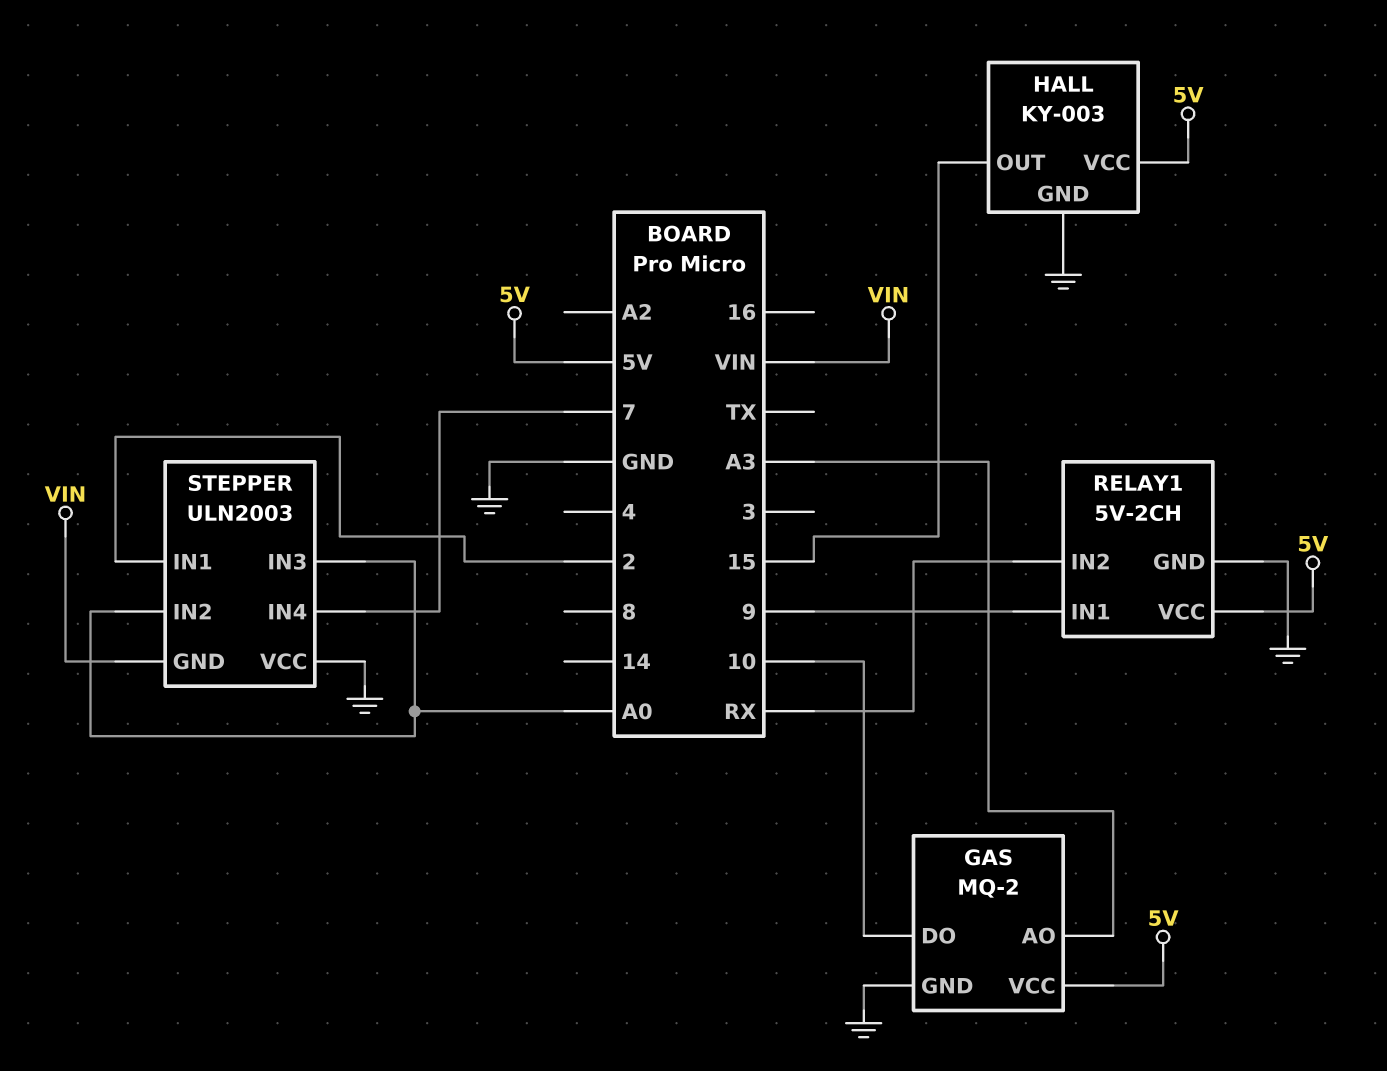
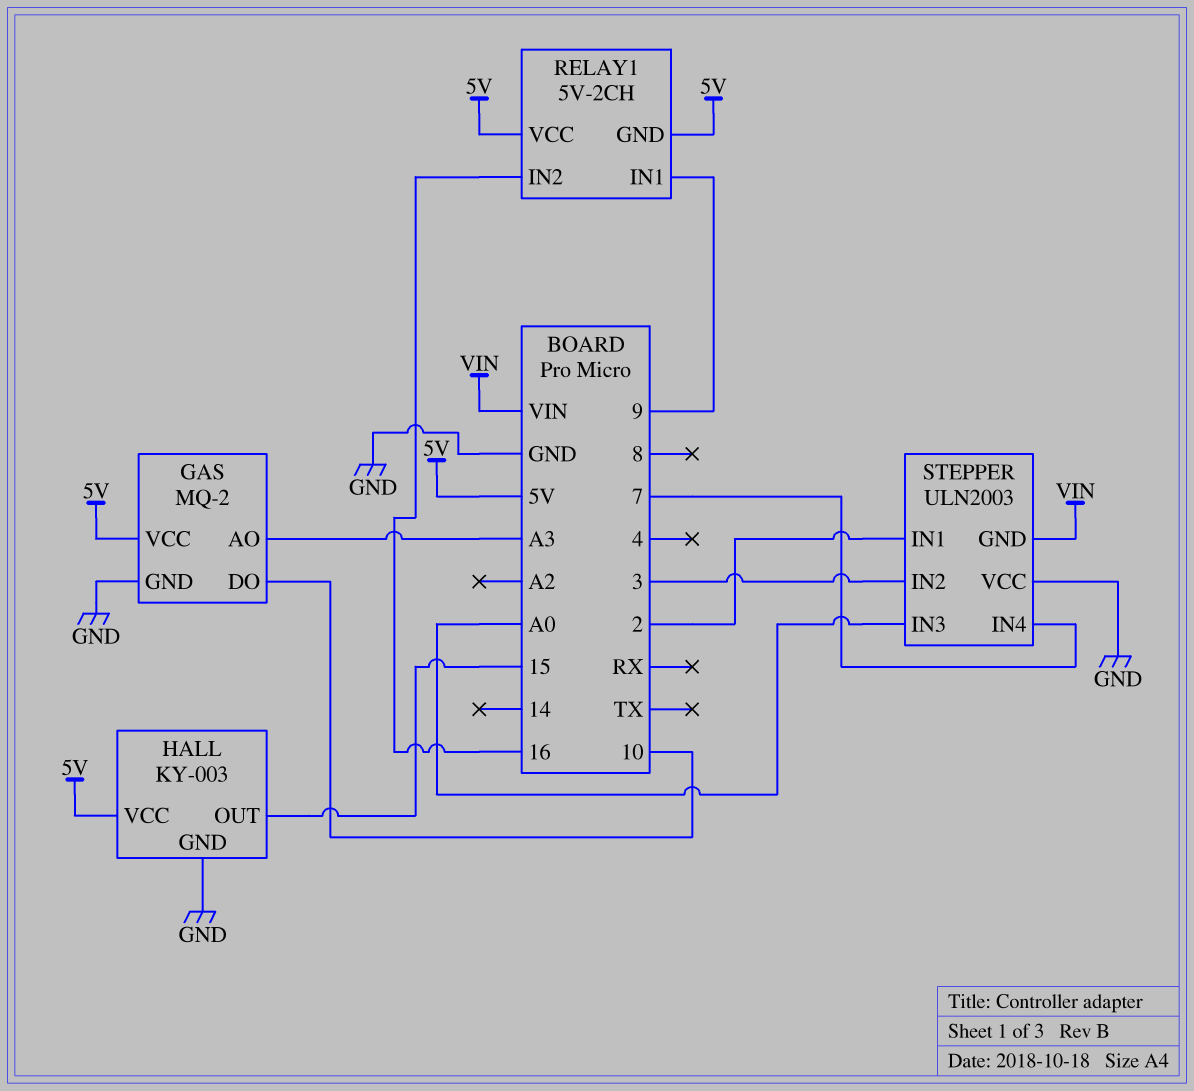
RELAY1 pin GND: GND -> 5V
RELAY1 pin IN2: RX -> 16
STEPPER pin IN2: A0 -> 3

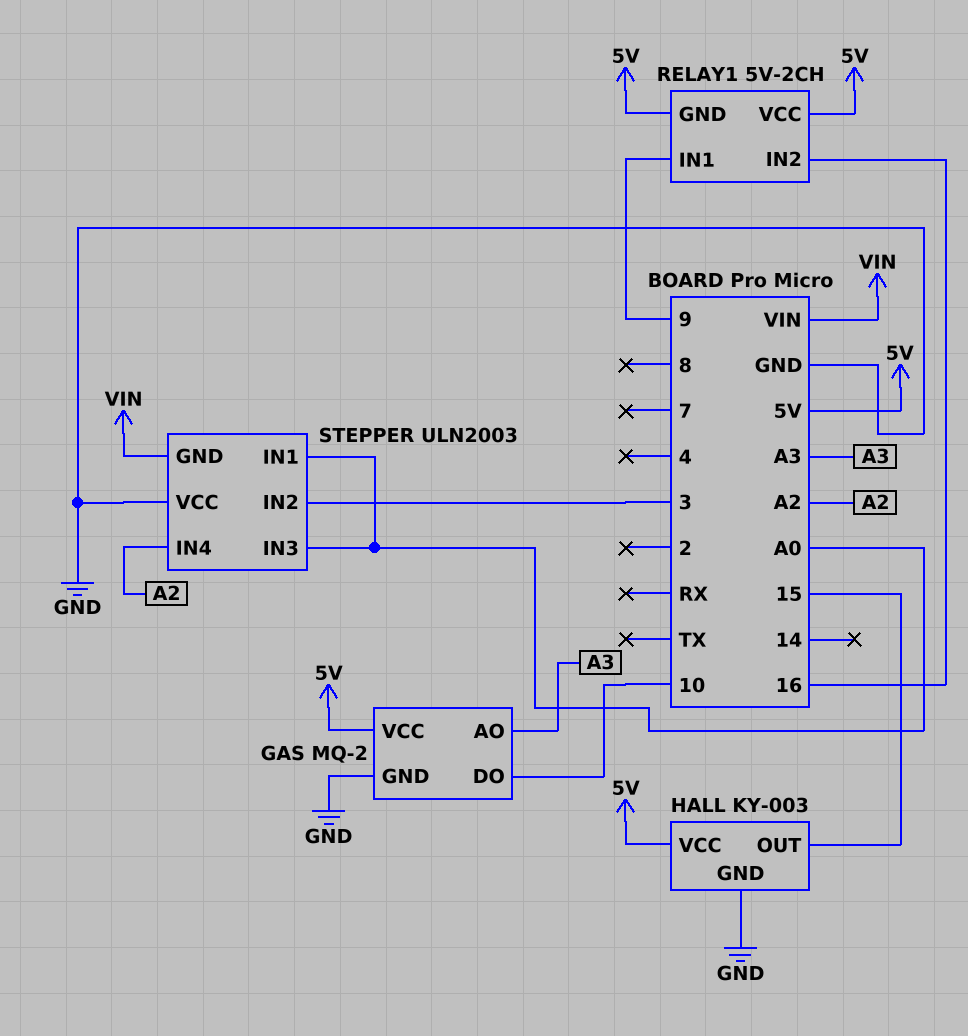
STEPPER pin IN1: 2 -> A0
STEPPER pin IN4: 7 -> A2

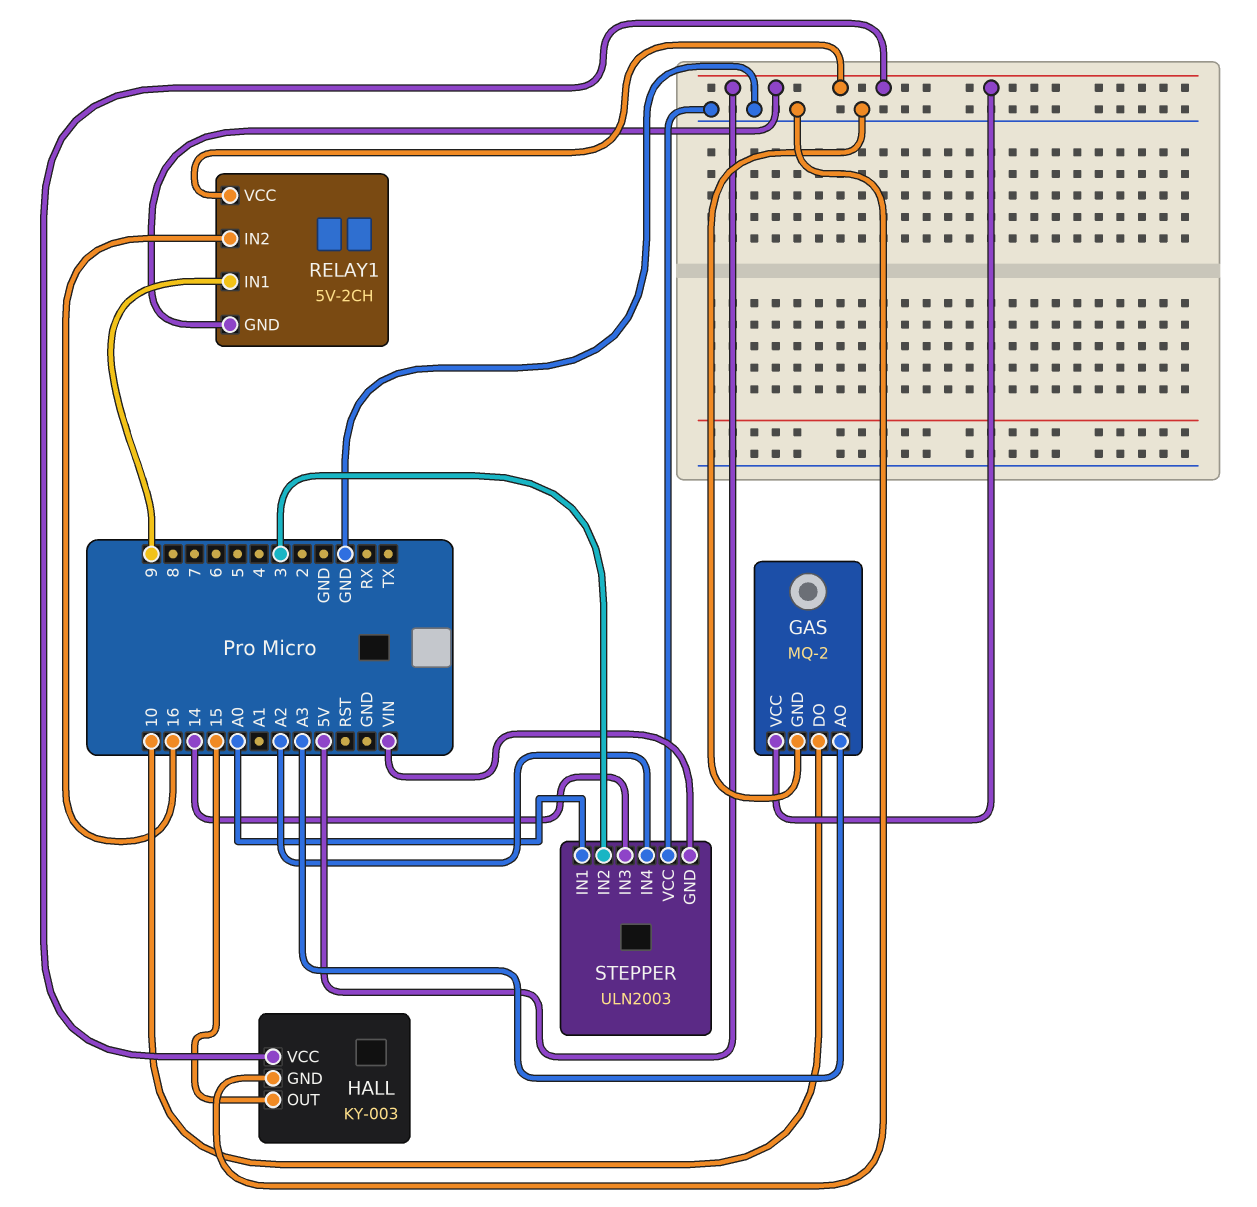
STEPPER pin IN3: A0 -> 14

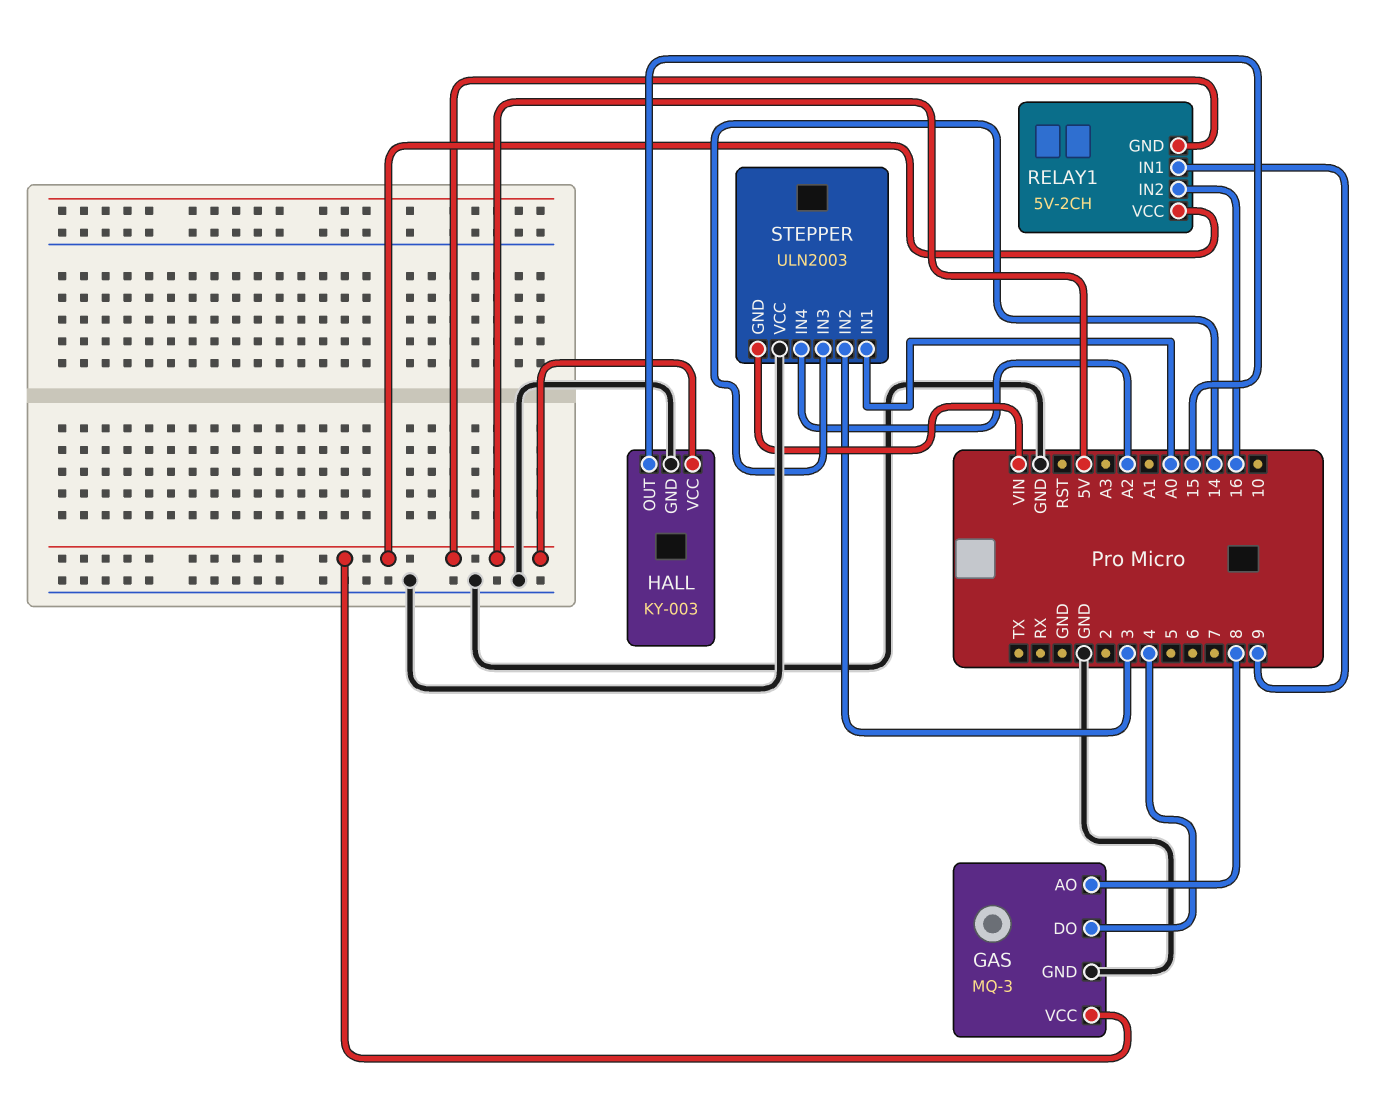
GAS: MQ-2 -> MQ-3
GAS pin AO: A3 -> 8
GAS pin DO: 10 -> 4

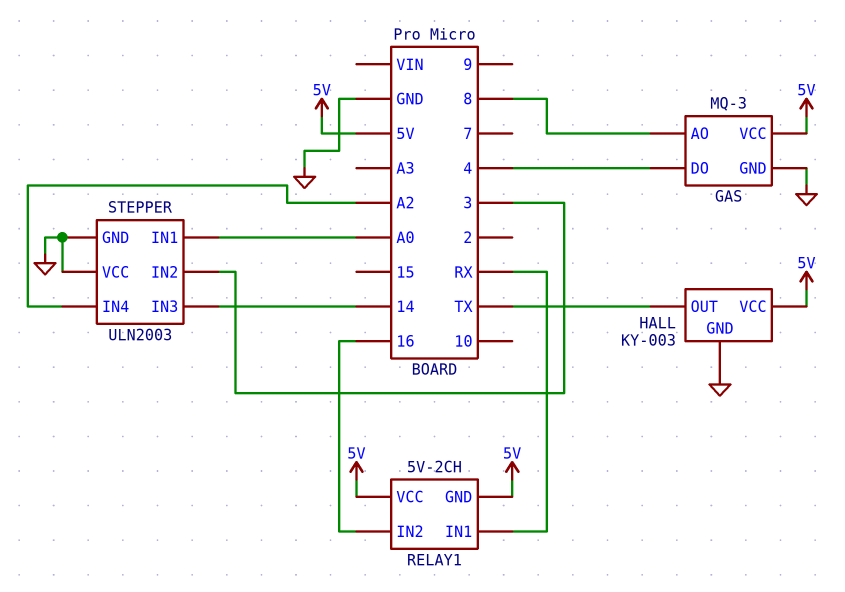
HALL pin OUT: 15 -> TX
RELAY1 pin IN1: 9 -> RX
STEPPER pin GND: VIN -> GND

